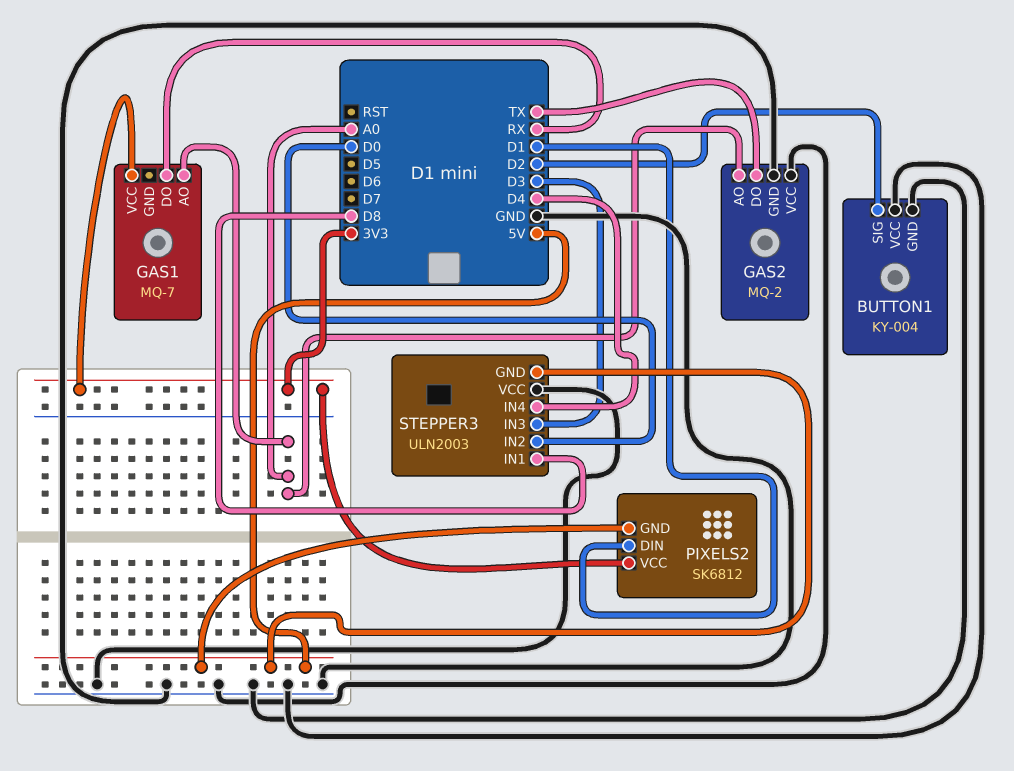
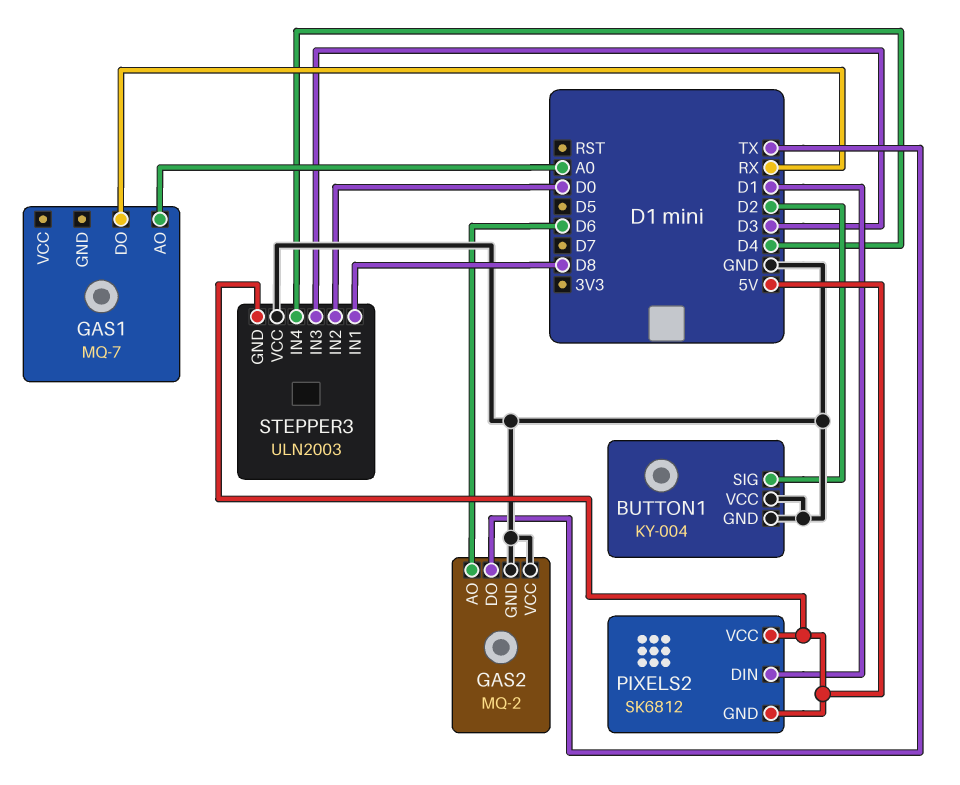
GAS1 pin VCC: 3V3 -> none
GAS2 pin AO: A0 -> D6
PIXELS2 pin VCC: 3V3 -> 5V

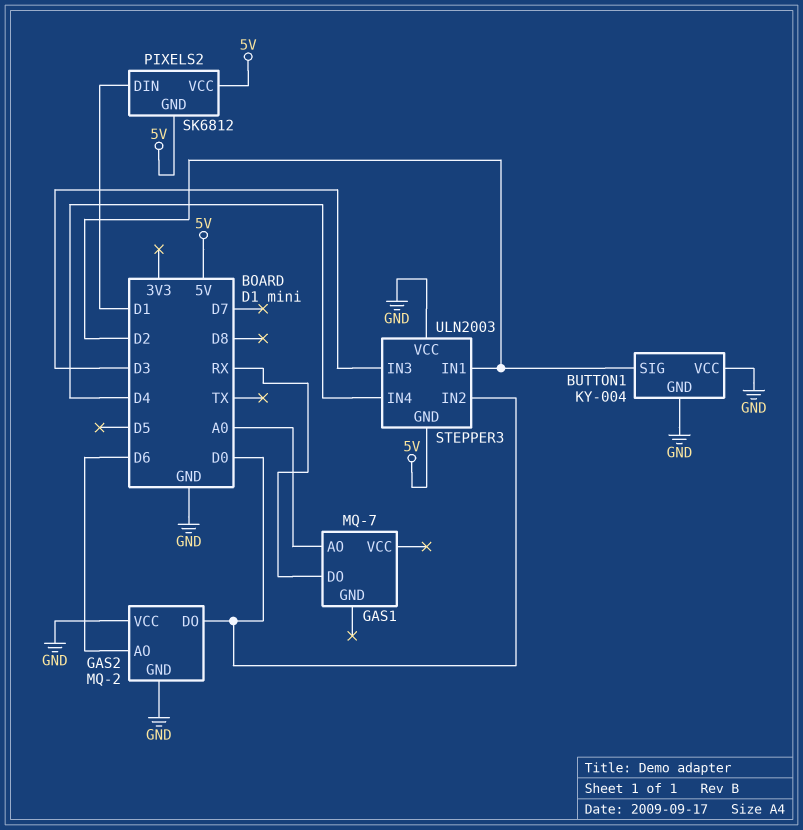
GAS2 pin DO: TX -> D0
STEPPER3 pin IN1: D8 -> D2

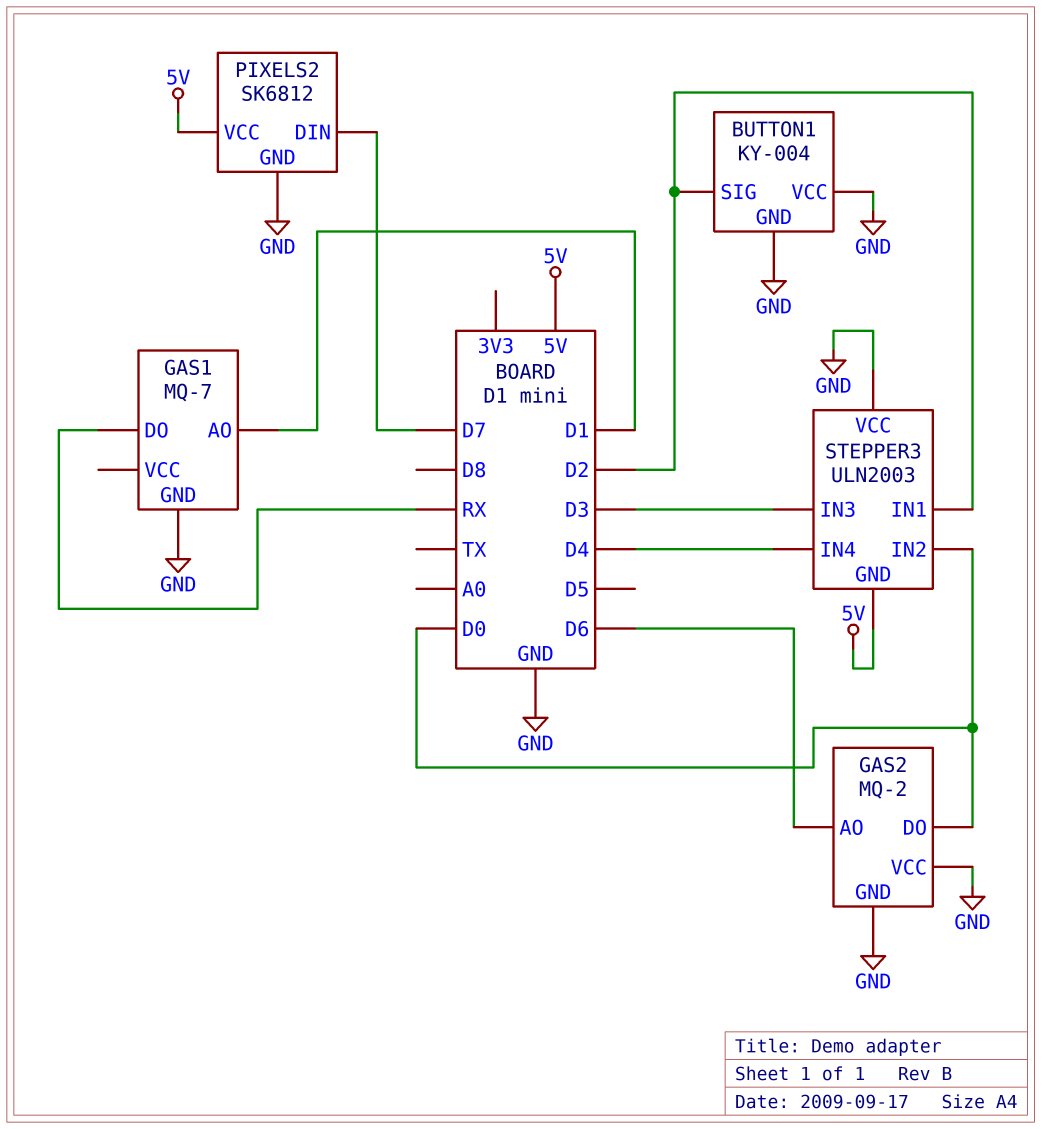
GAS1 pin AO: A0 -> D1
GAS1 pin GND: none -> GND
PIXELS2 pin DIN: D1 -> D7
PIXELS2 pin GND: 5V -> GND

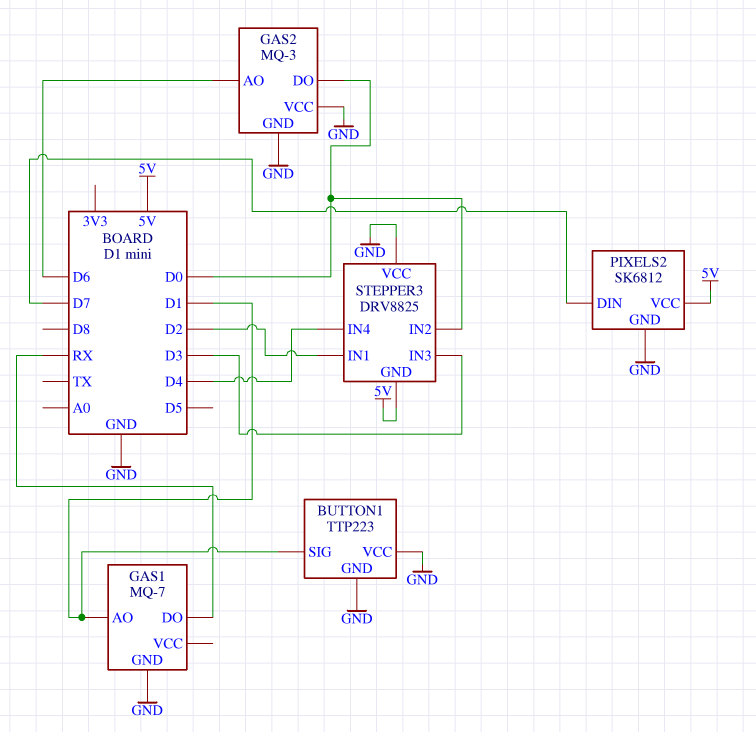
BUTTON1: KY-004 -> TTP223
BUTTON1 pin SIG: D2 -> D1
GAS2: MQ-2 -> MQ-3
STEPPER3: ULN2003 -> DRV8825

